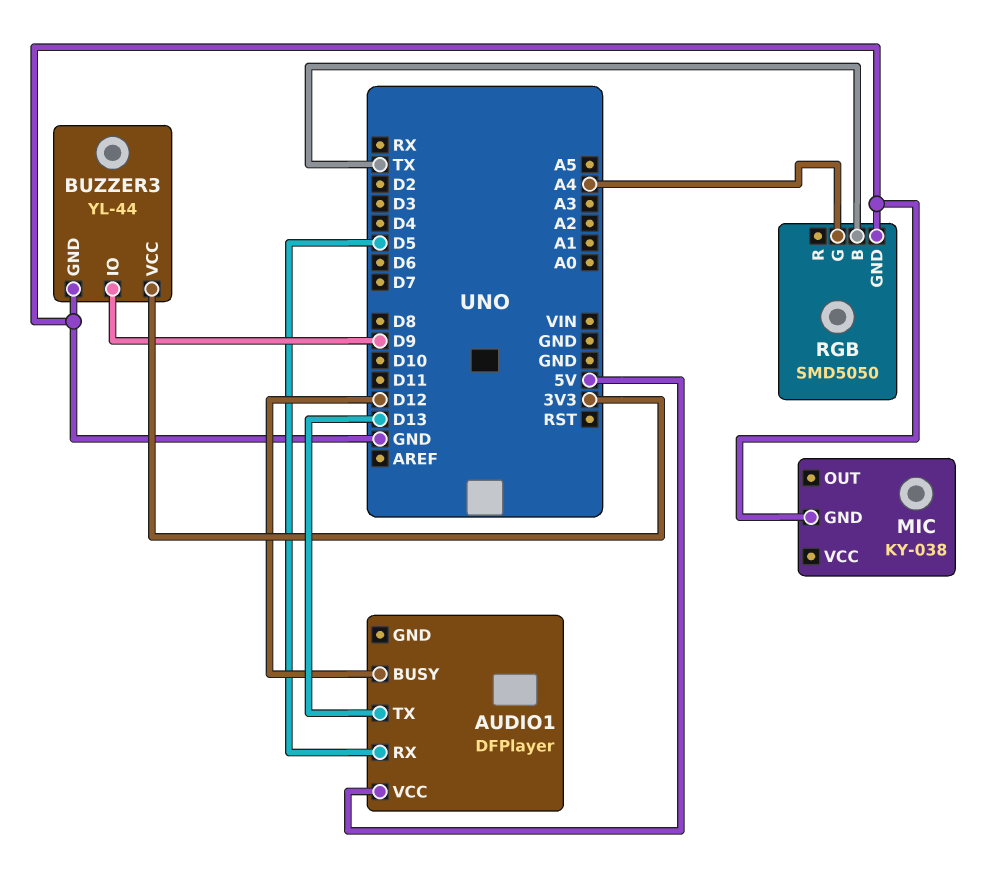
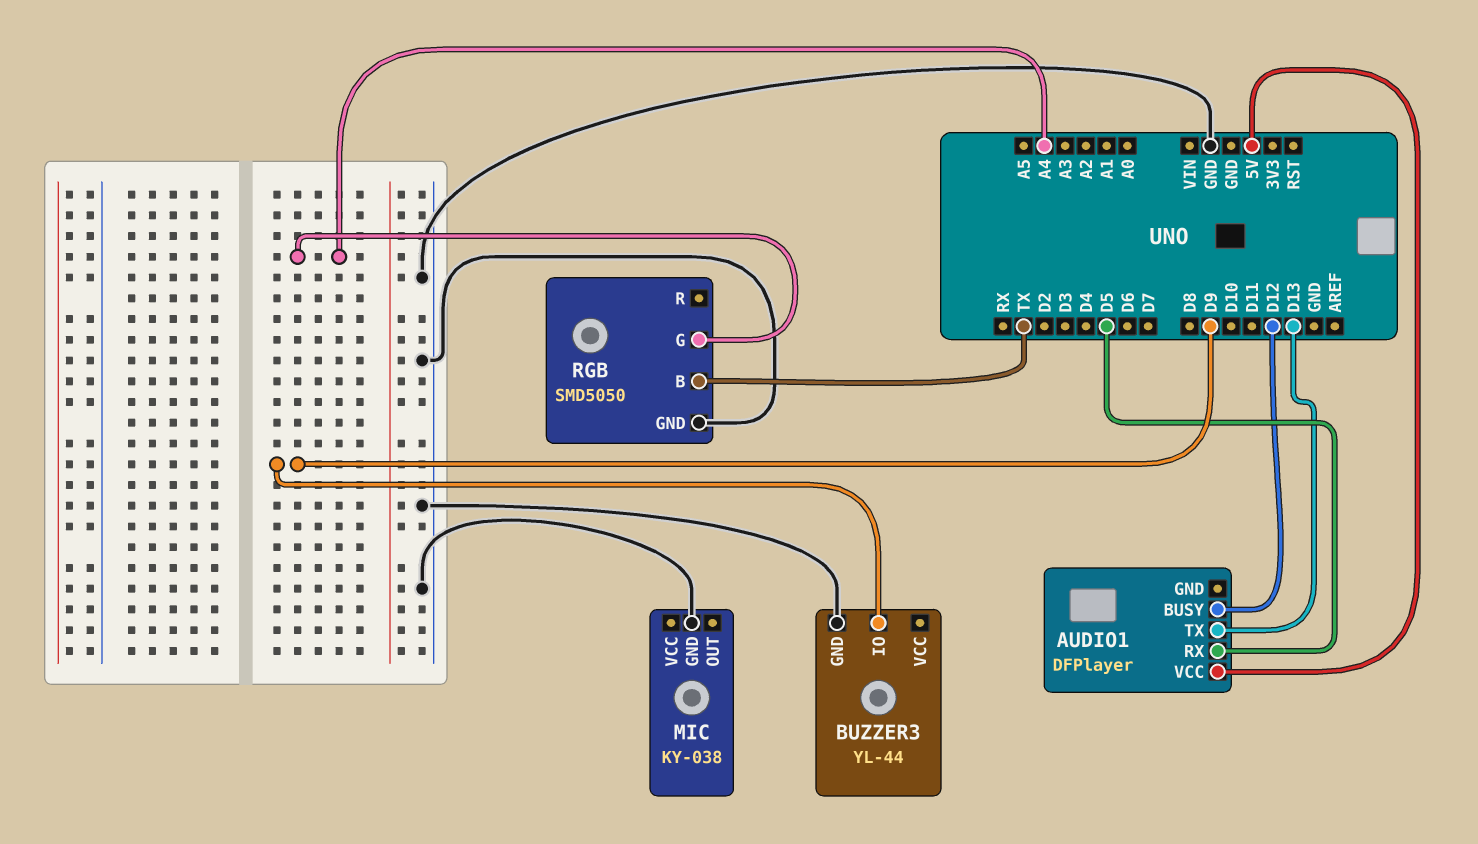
BUZZER3 pin VCC: 3V3 -> none

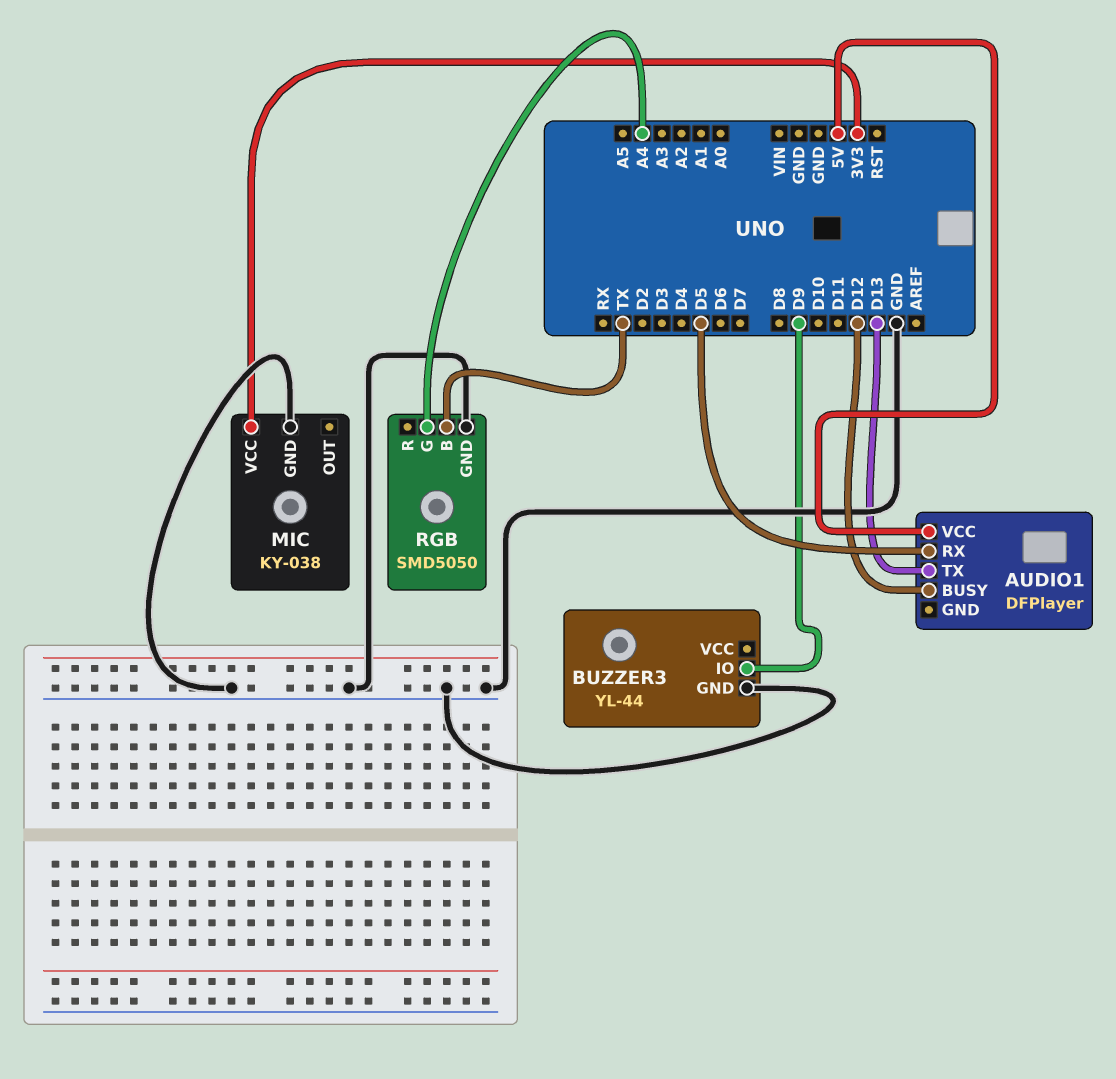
MIC pin VCC: none -> 3V3

